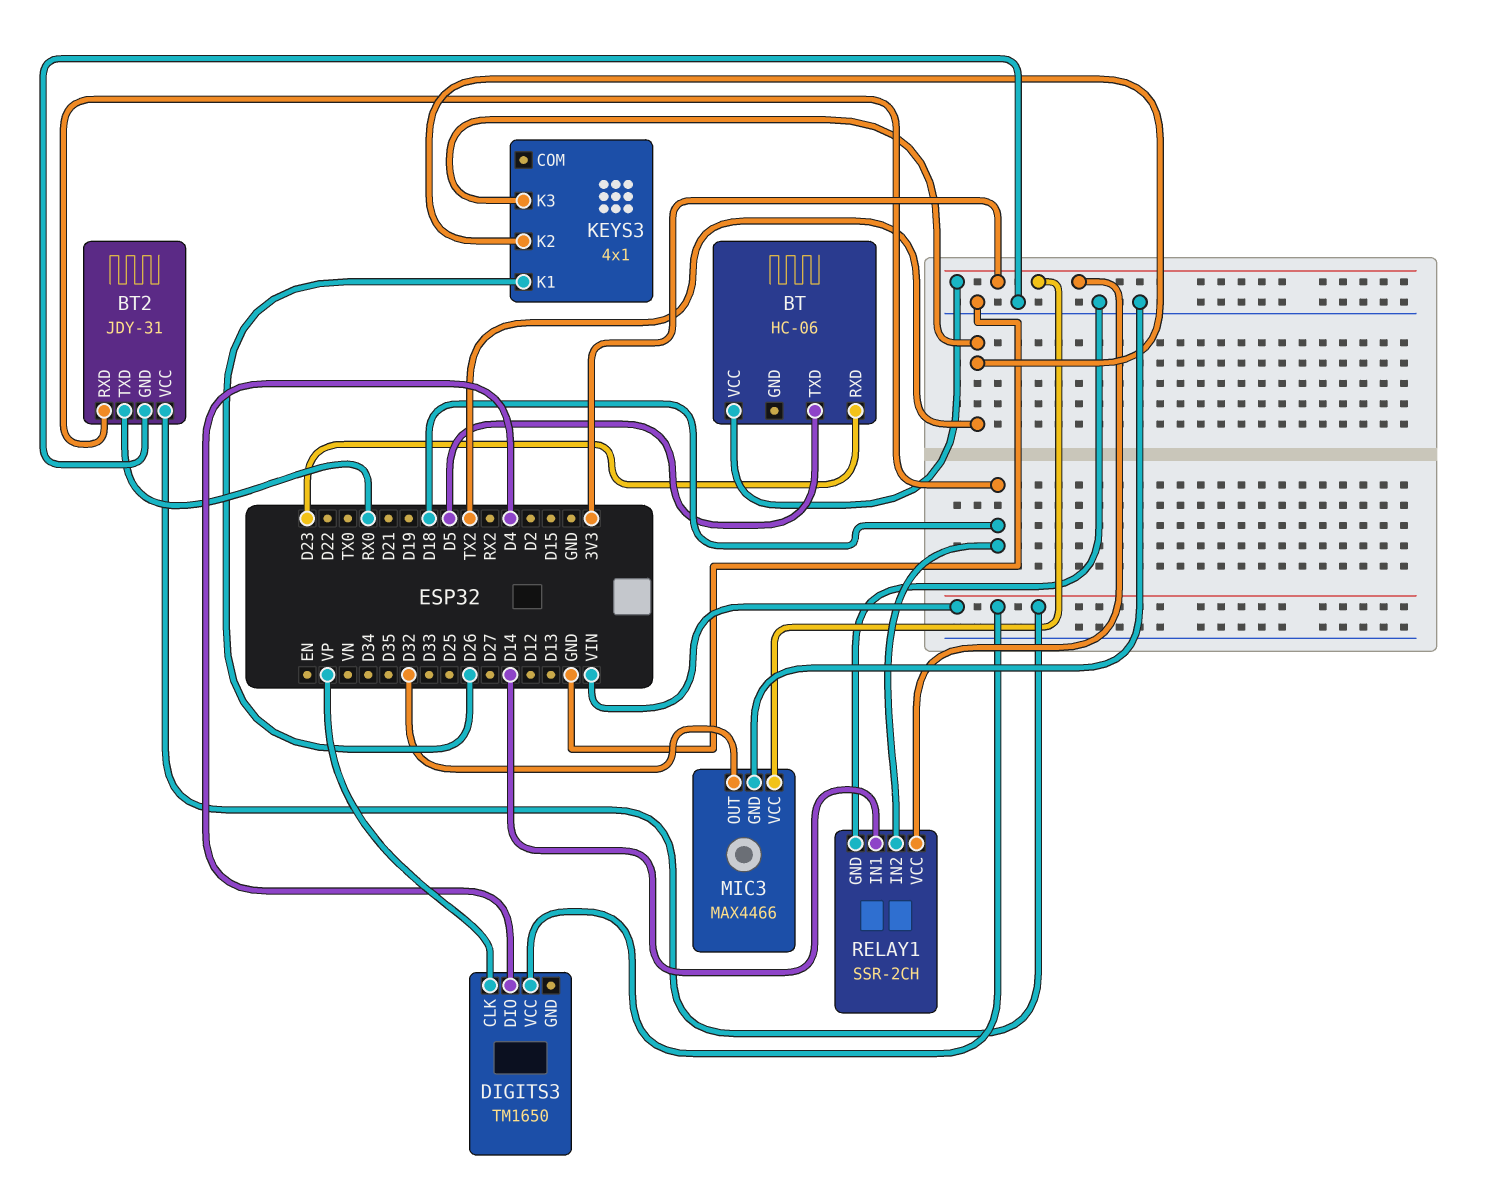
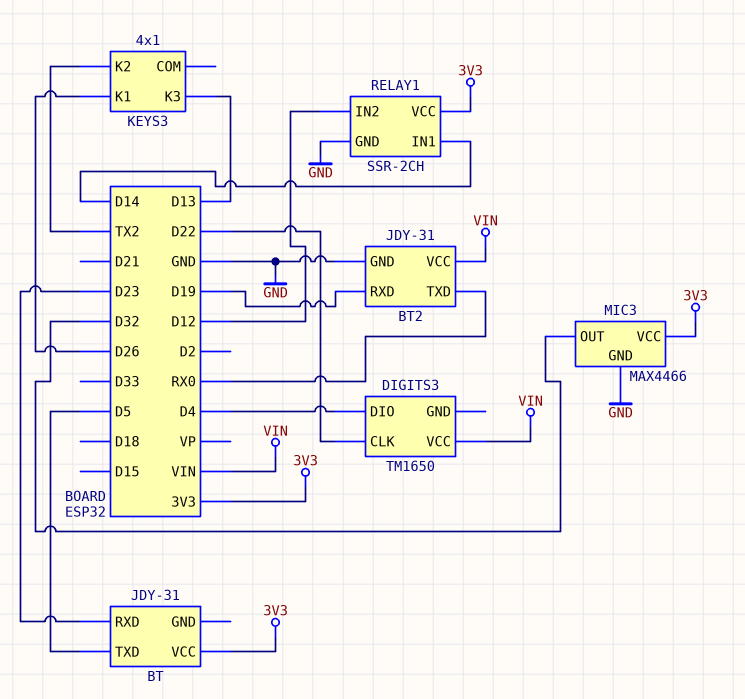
BT: HC-06 -> JDY-31
BT2 pin RXD: D18 -> D19
DIGITS3 pin CLK: VP -> D22
KEYS3 pin K3: TX2 -> D13
RELAY1 pin IN2: D18 -> D12

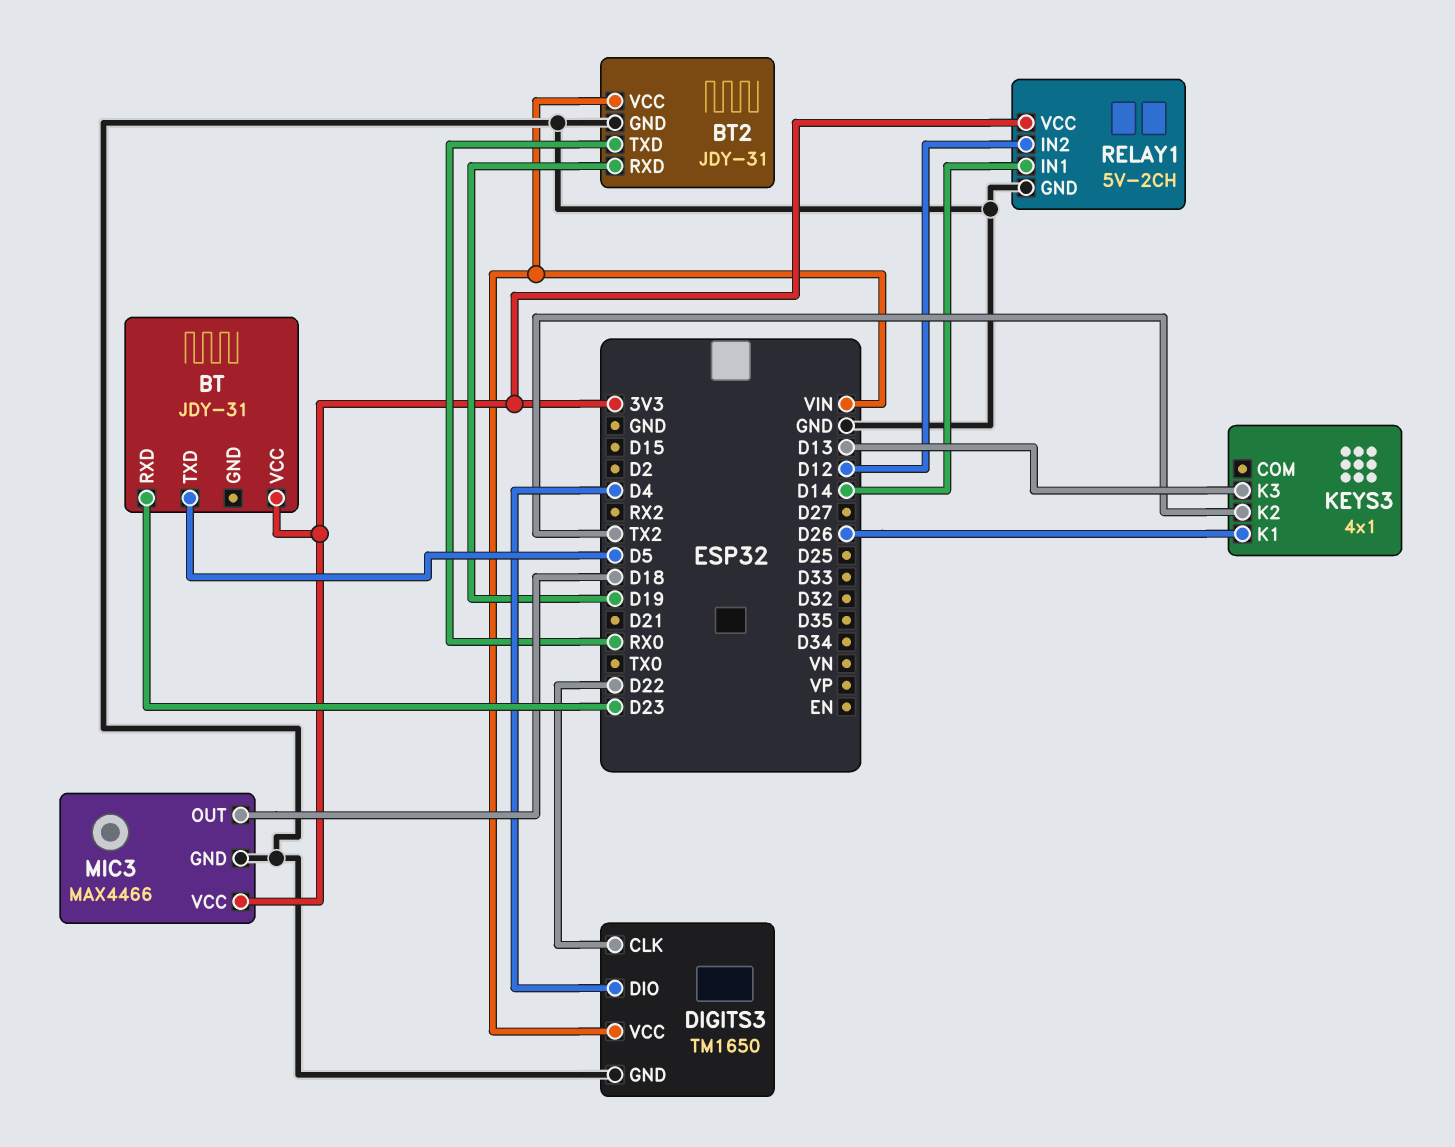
DIGITS3 pin GND: none -> GND
MIC3 pin OUT: D32 -> D18
RELAY1: SSR-2CH -> 5V-2CH

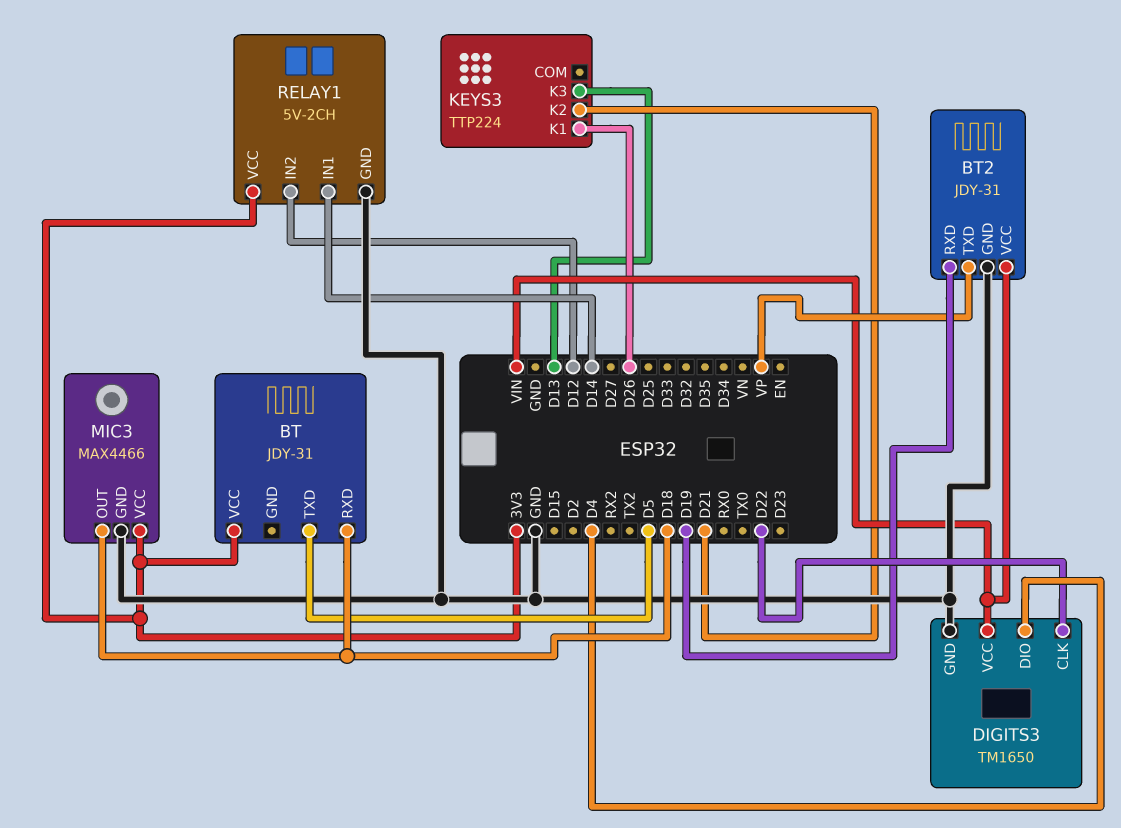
BT pin RXD: D23 -> D18
BT2 pin TXD: RX0 -> VP
KEYS3: 4x1 -> TTP224
KEYS3 pin K2: TX2 -> D21

